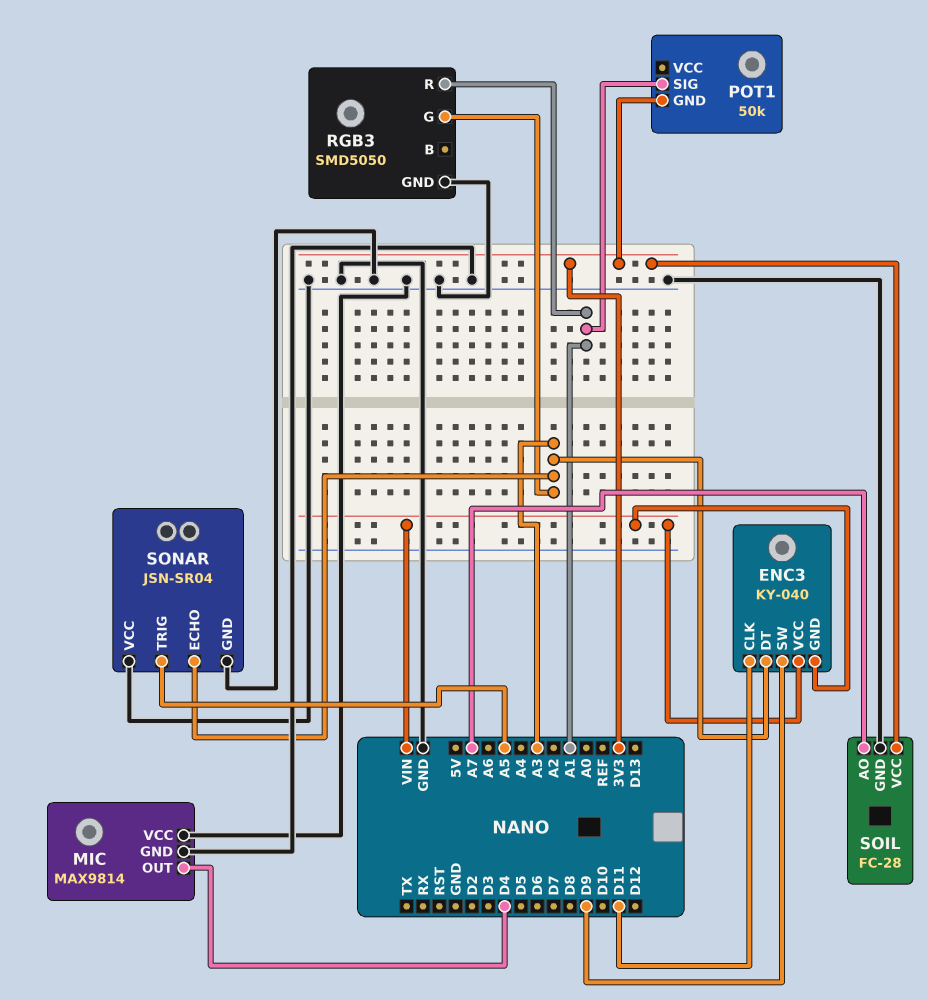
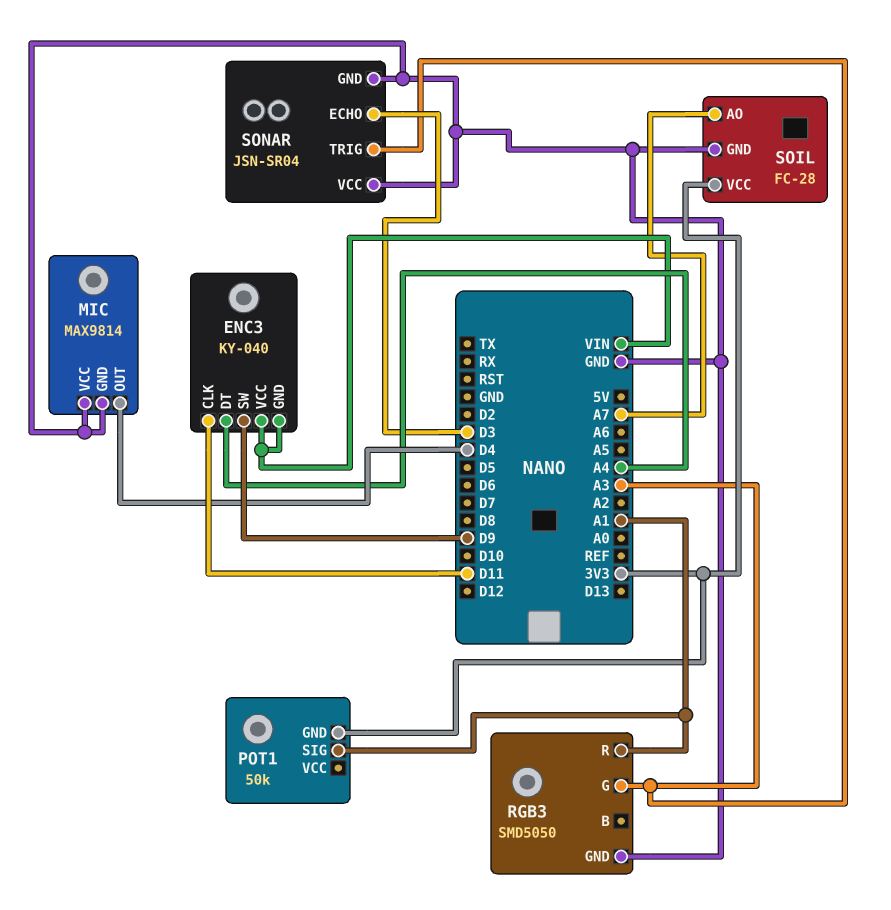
ENC3 pin DT: A3 -> A4
SONAR pin ECHO: A3 -> D3
SONAR pin TRIG: A5 -> A3

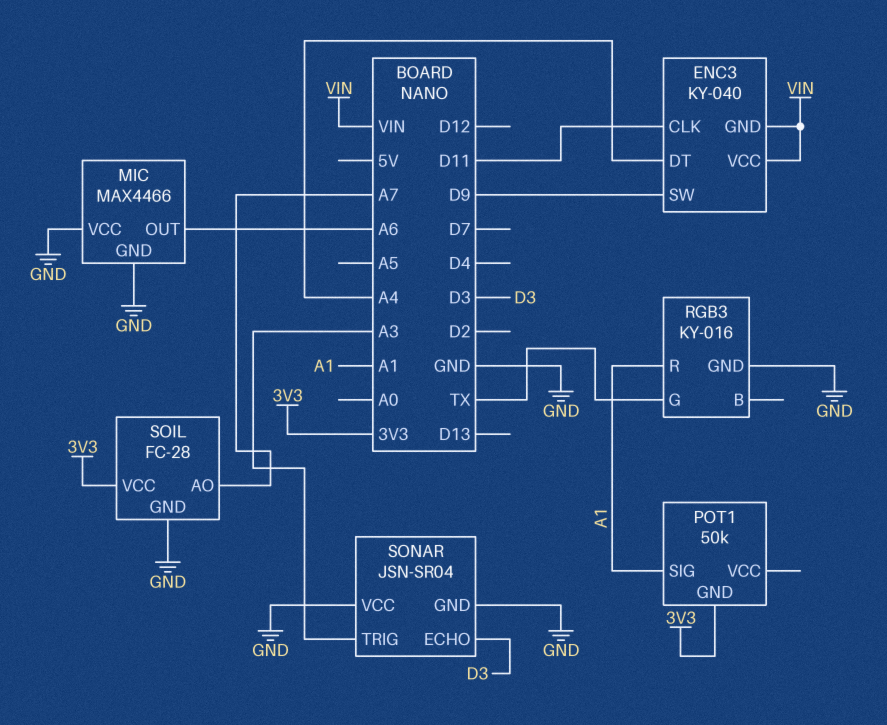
MIC: MAX9814 -> MAX4466
MIC pin OUT: D4 -> A6
RGB3: SMD5050 -> KY-016
RGB3 pin G: A3 -> TX

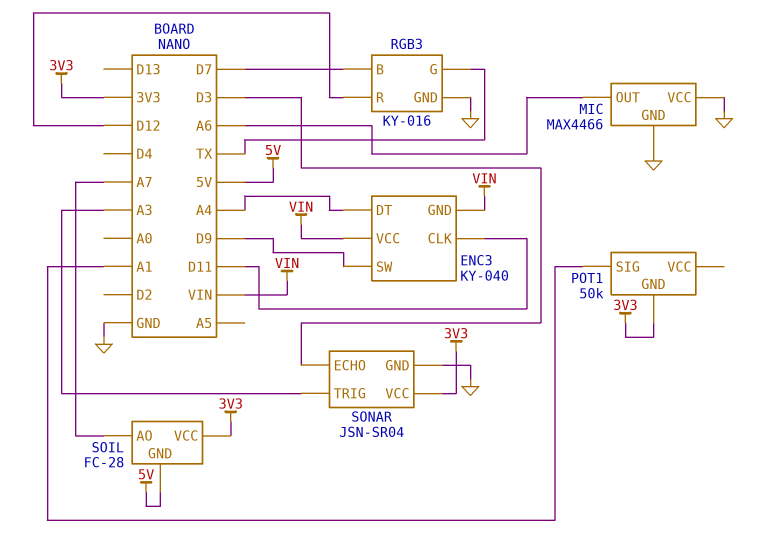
RGB3 pin B: none -> D7
RGB3 pin R: A1 -> D12
SOIL pin GND: GND -> 5V
SONAR pin VCC: GND -> 3V3

